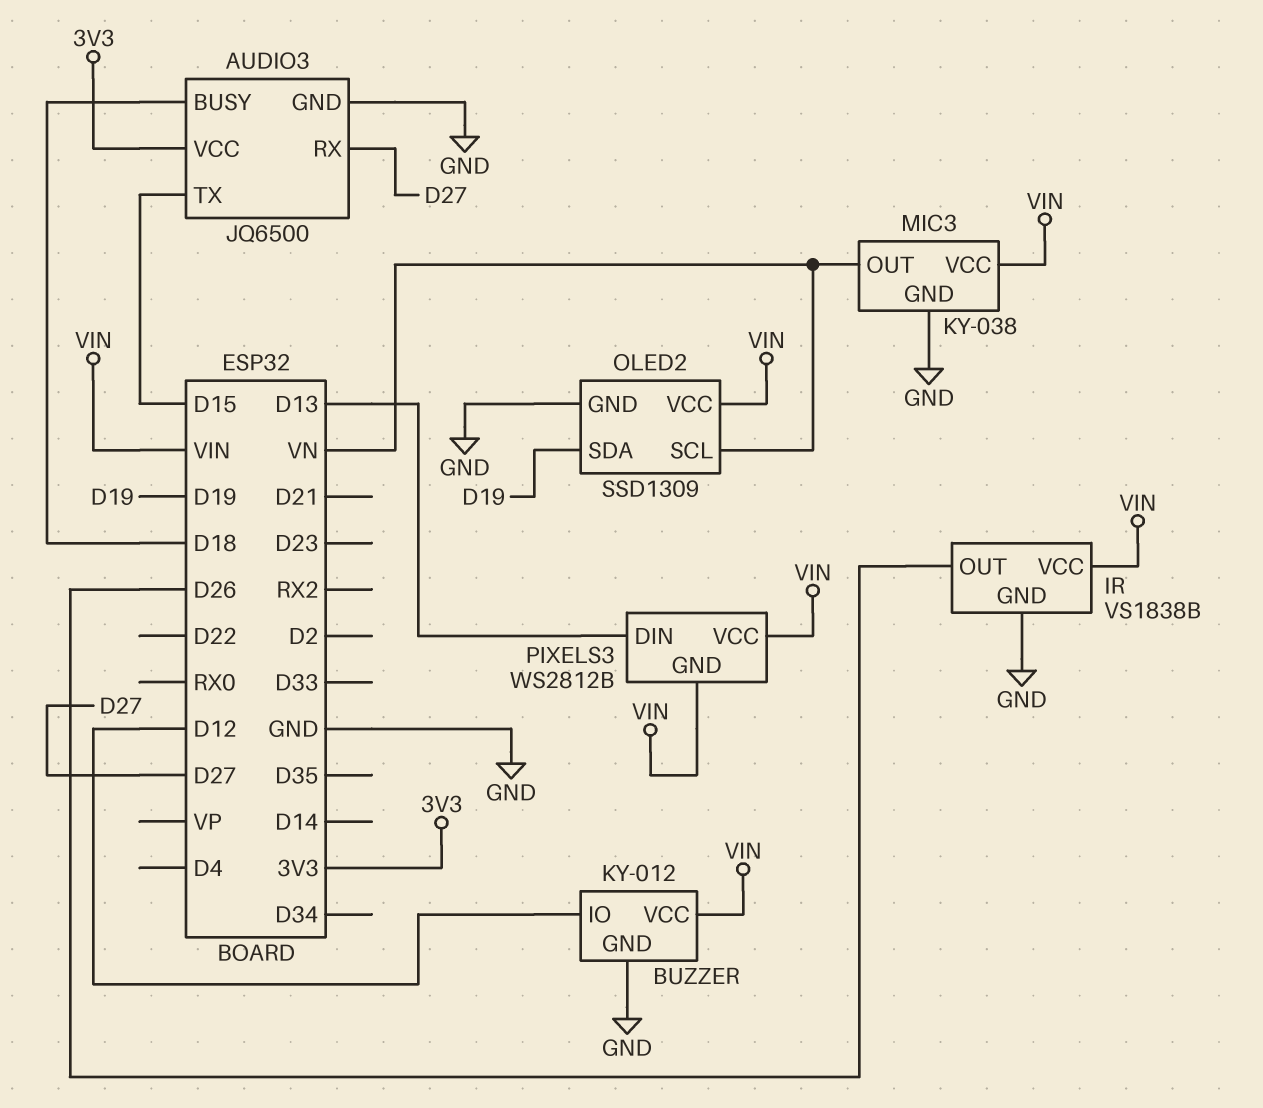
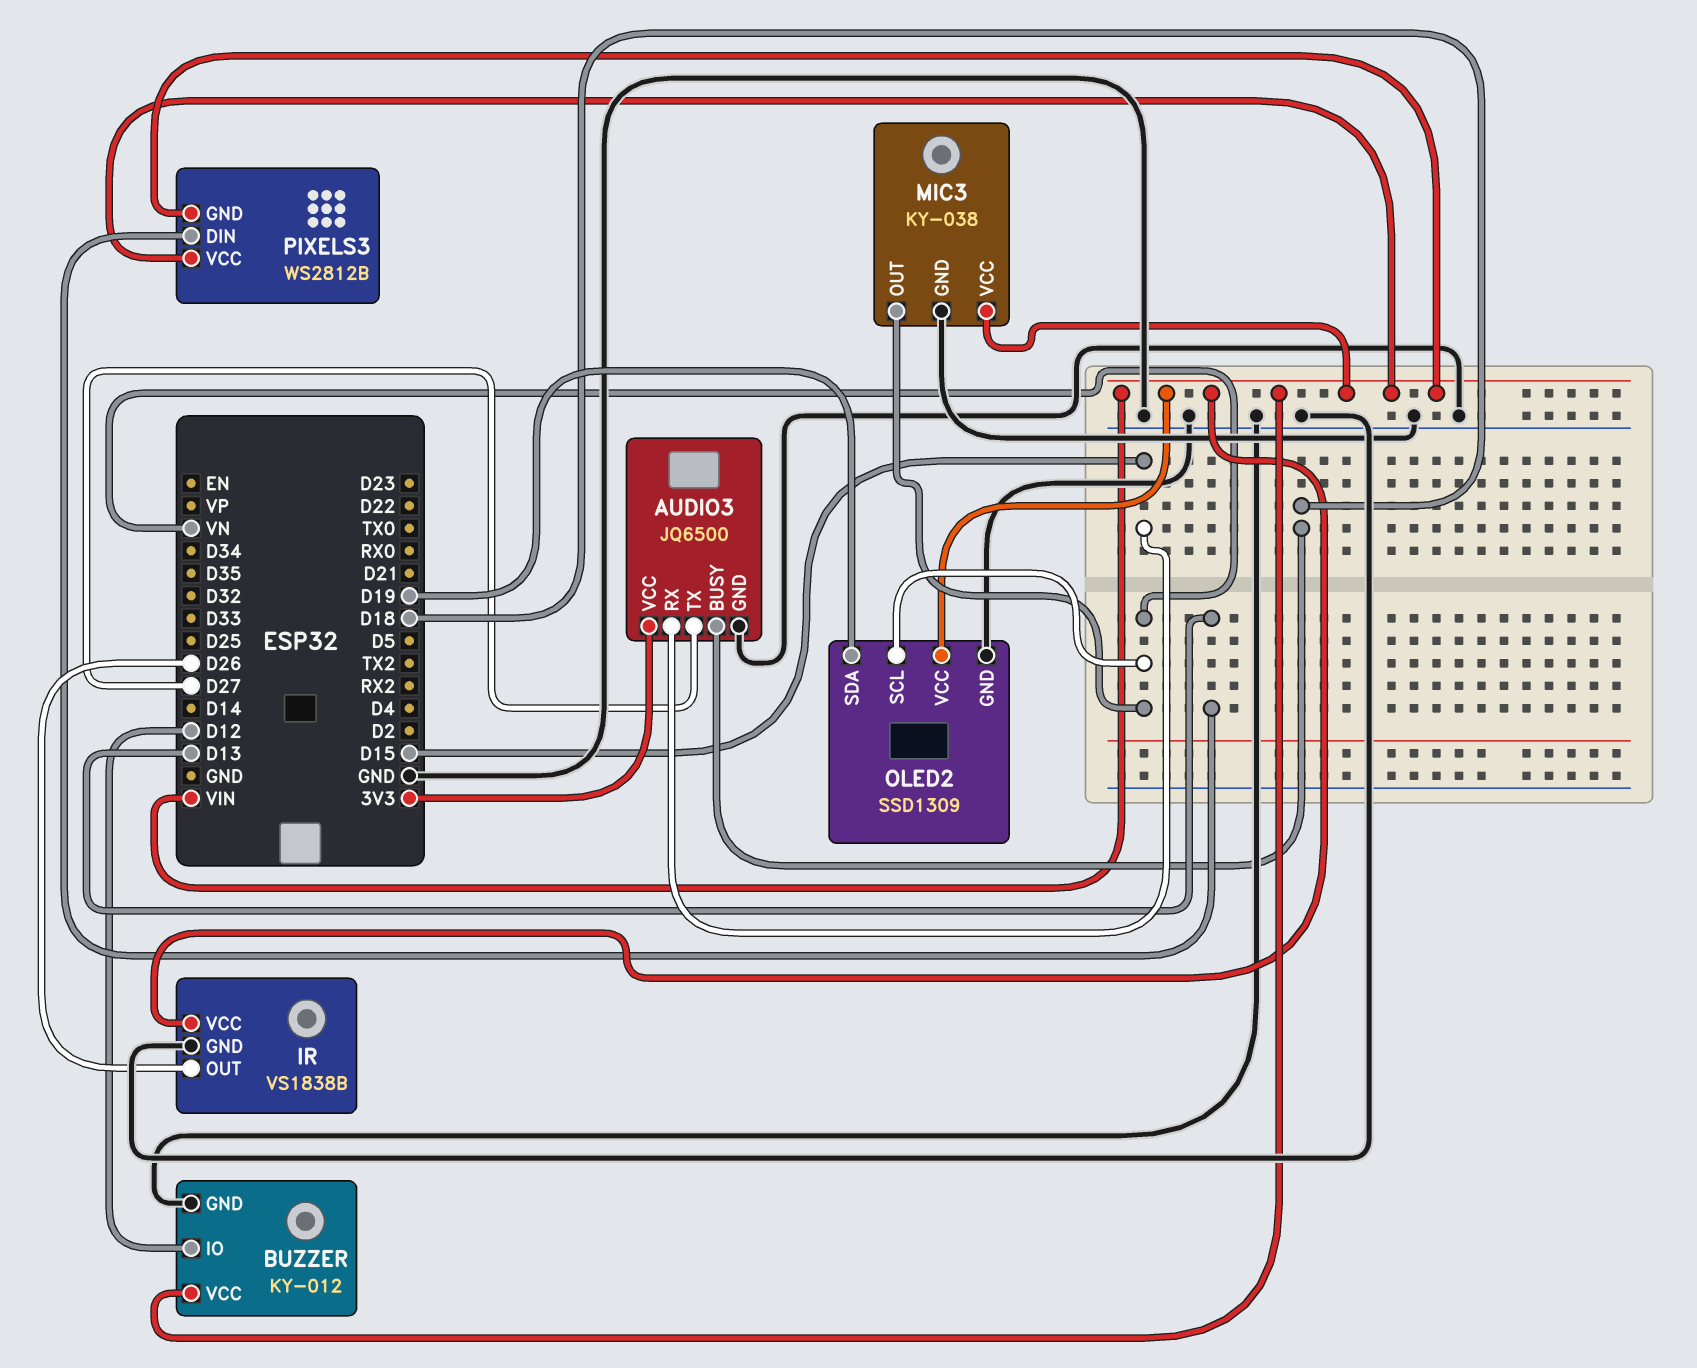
AUDIO3 pin RX: D27 -> D15
AUDIO3 pin TX: D15 -> D27

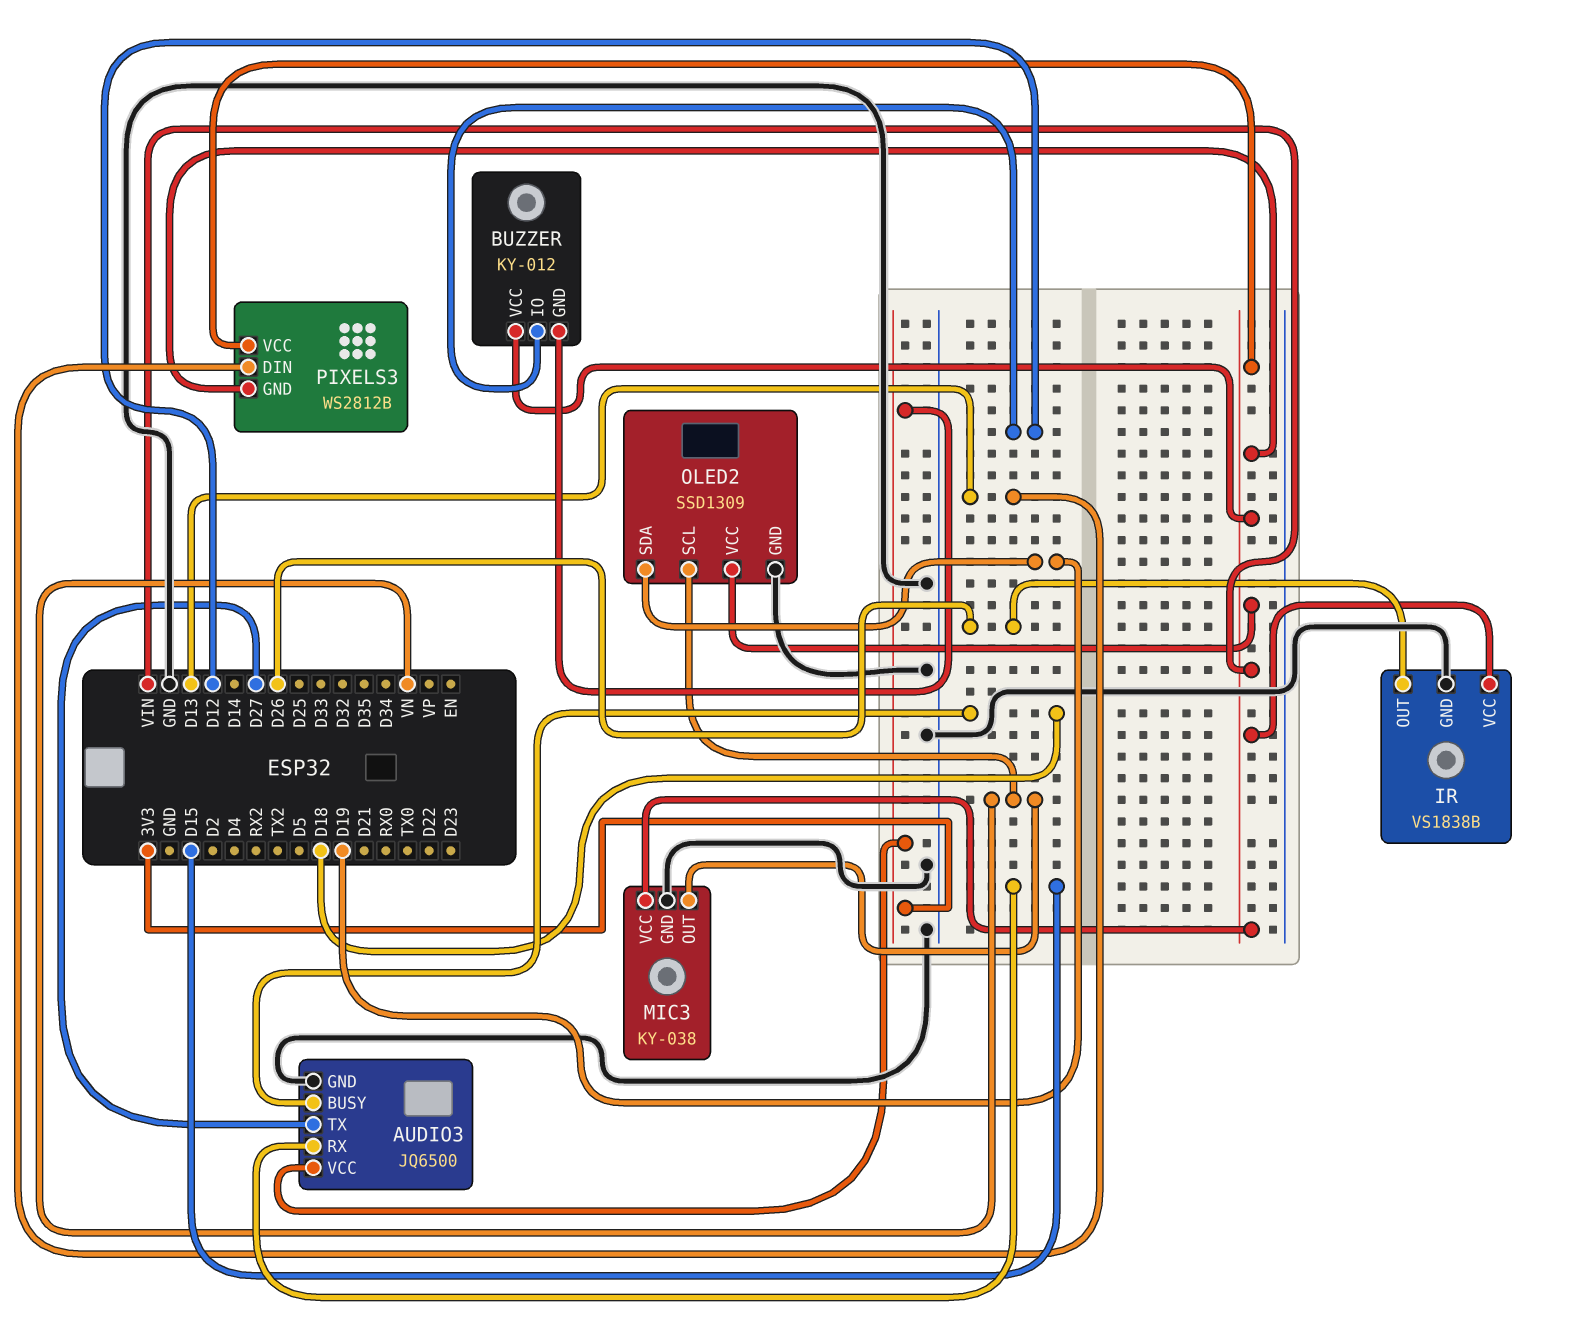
BUZZER pin GND: GND -> 3V3

